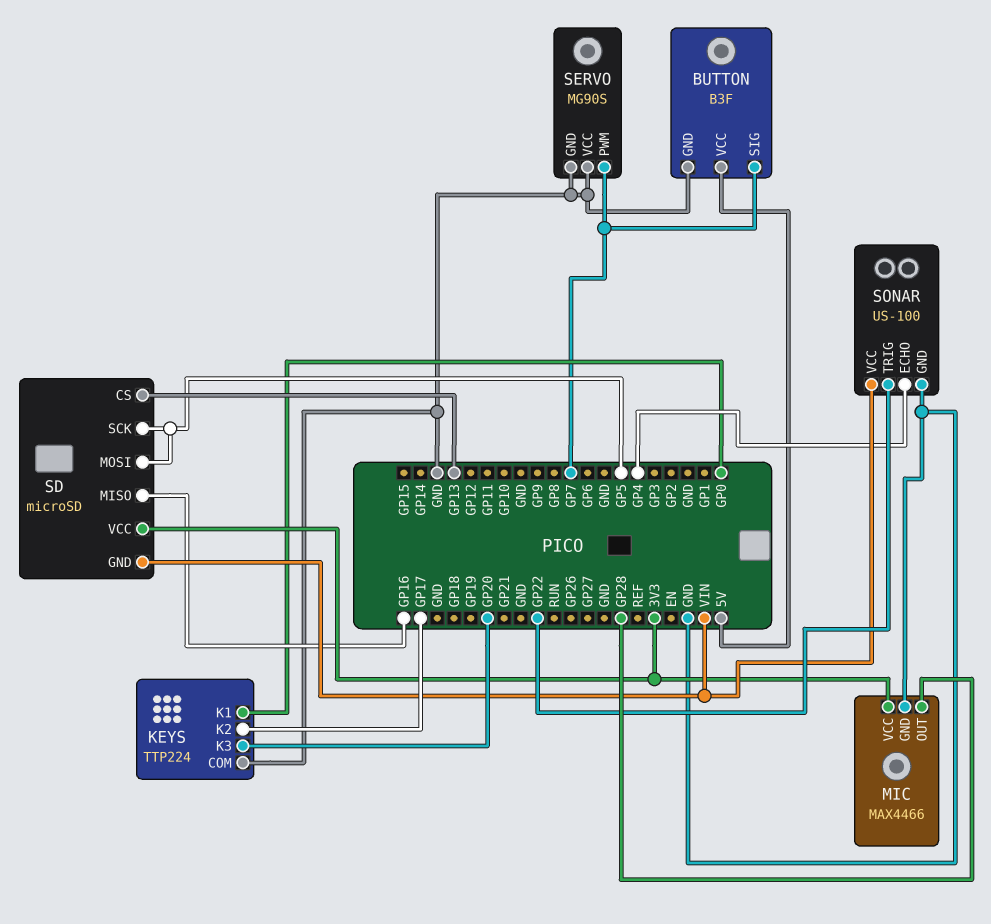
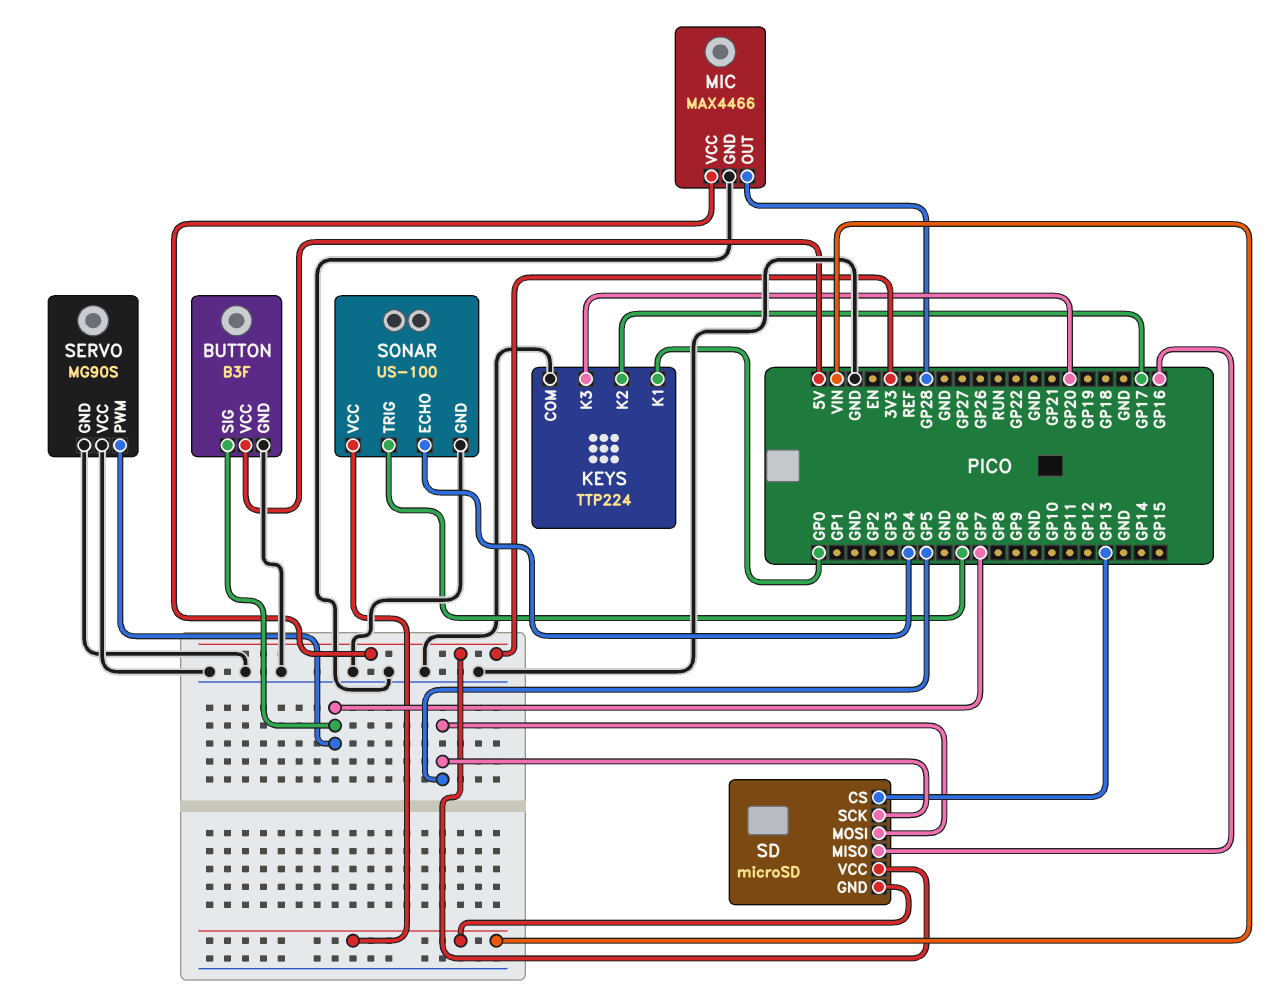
SONAR pin TRIG: GP22 -> GP6

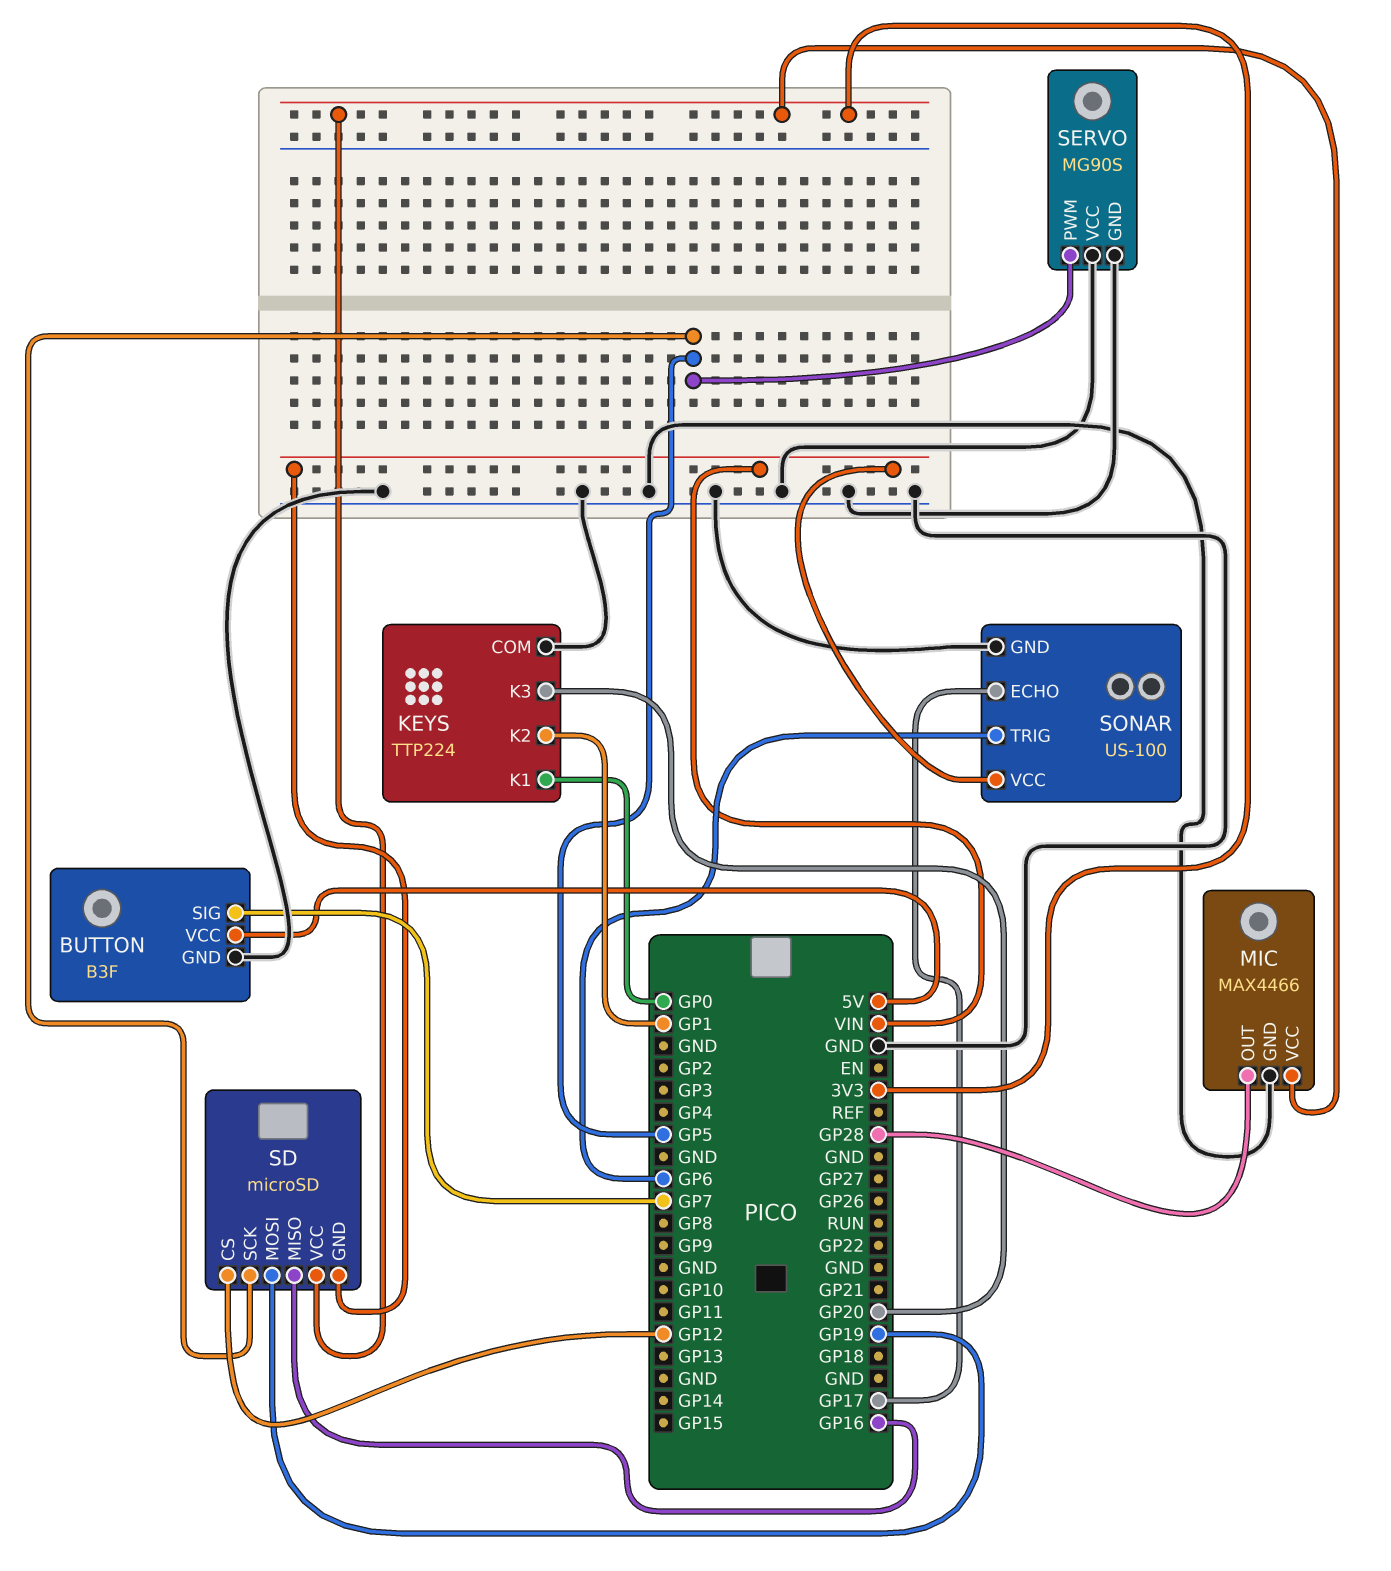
KEYS pin K2: GP17 -> GP1
SD pin CS: GP13 -> GP12
SD pin MOSI: GP5 -> GP19
SERVO pin PWM: GP7 -> GP5
SONAR pin ECHO: GP4 -> GP17

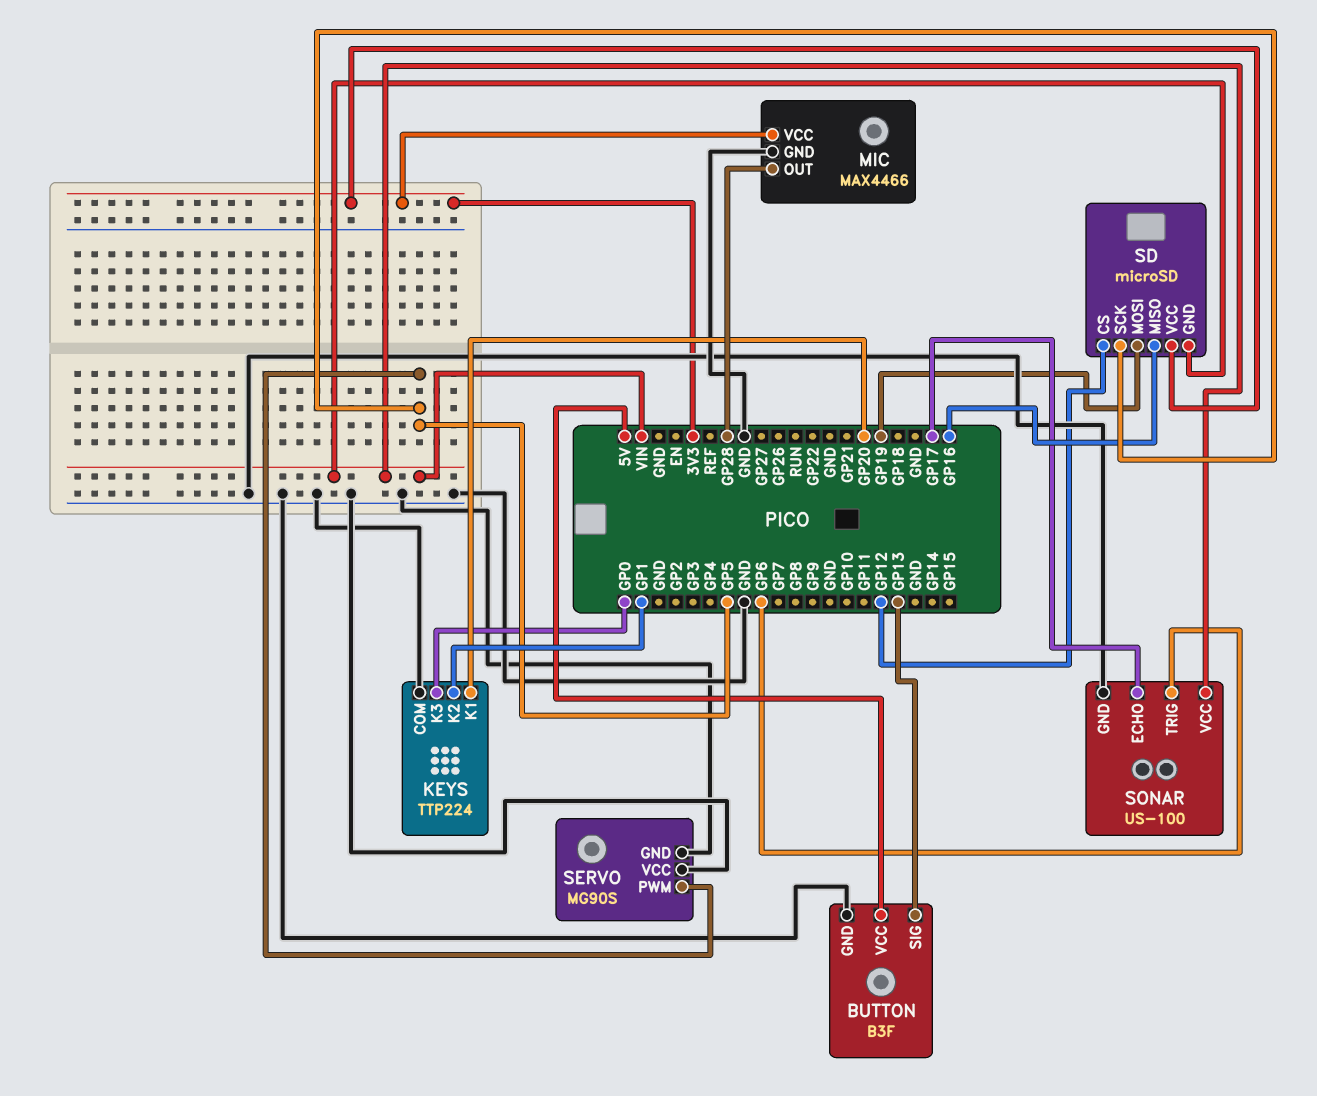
BUTTON pin SIG: GP7 -> GP13
KEYS pin K1: GP0 -> GP20
KEYS pin K3: GP20 -> GP0

